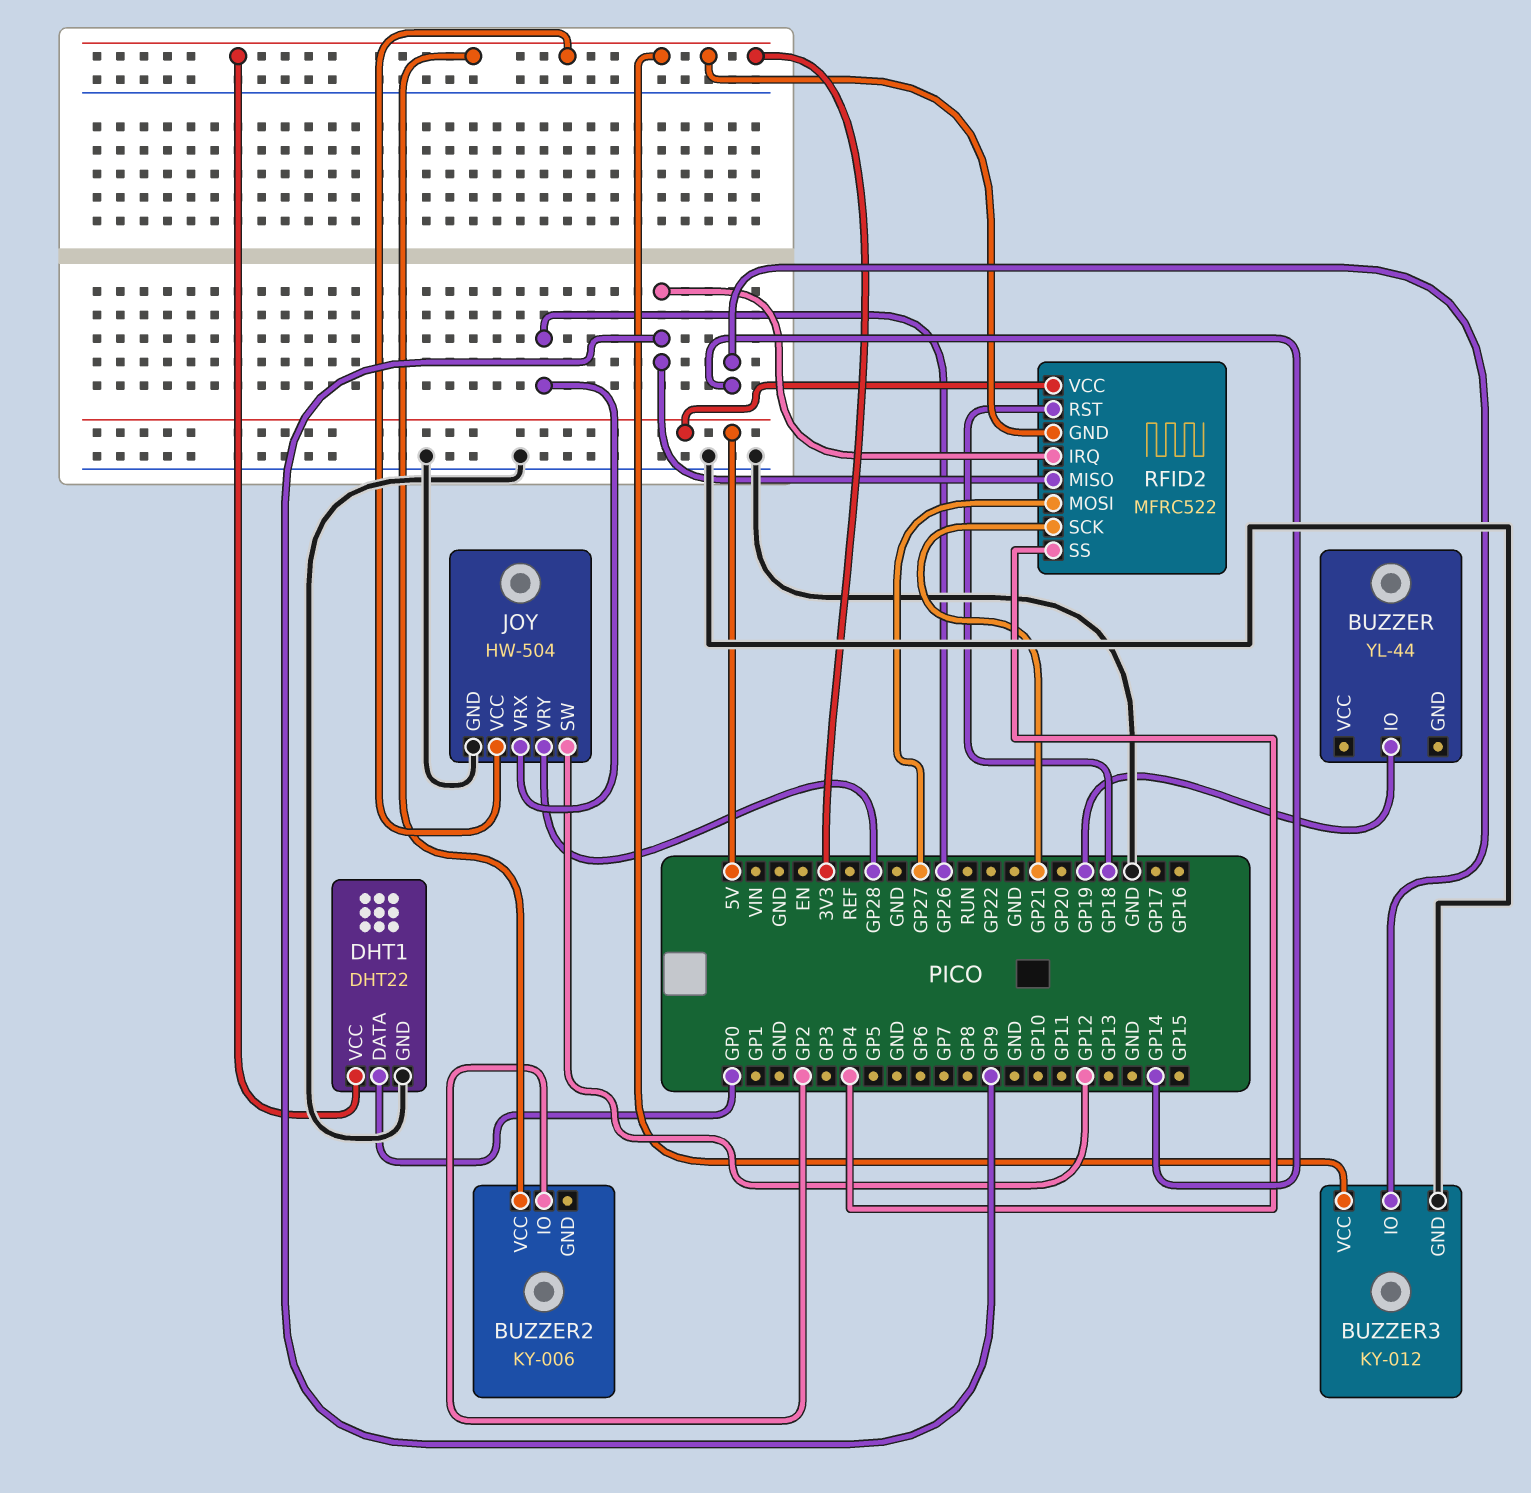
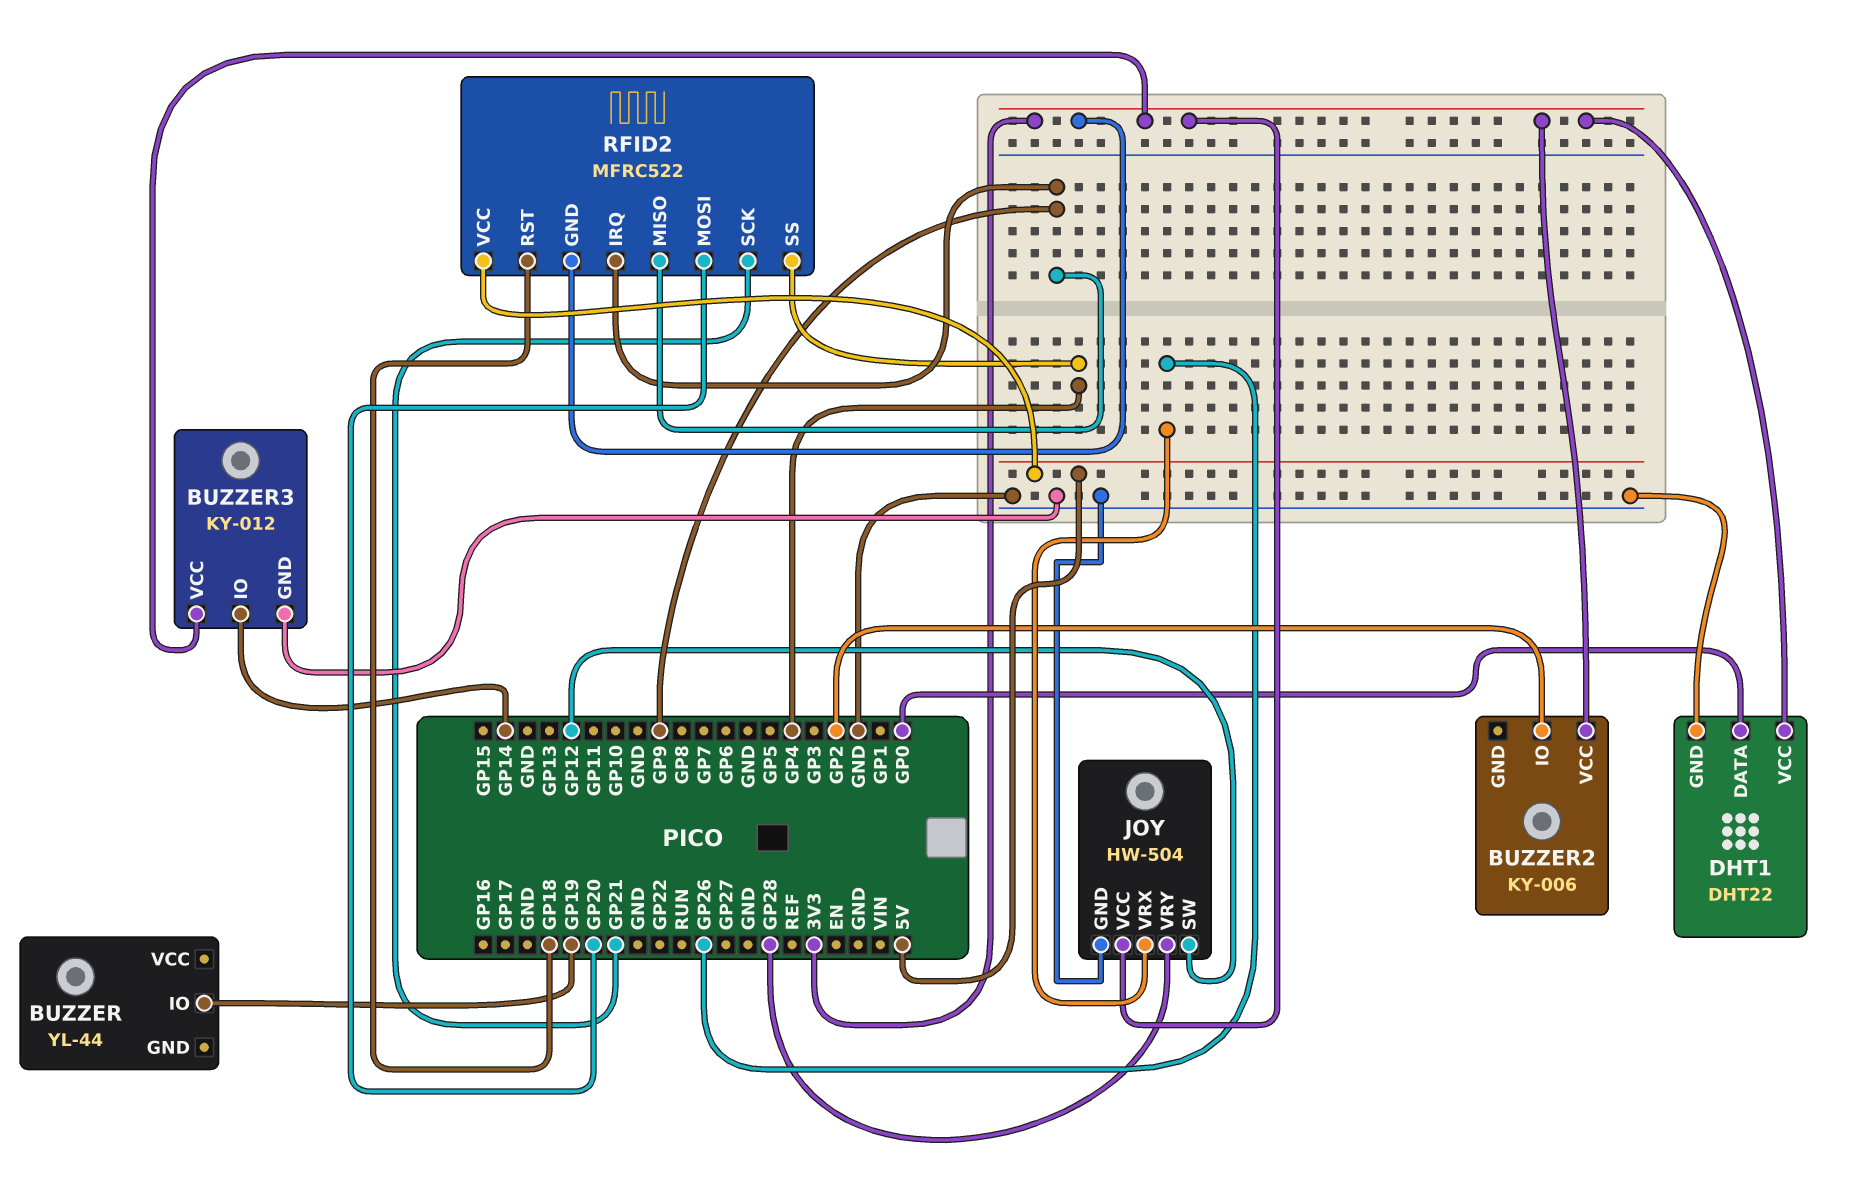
RFID2 pin MOSI: GP27 -> GP20

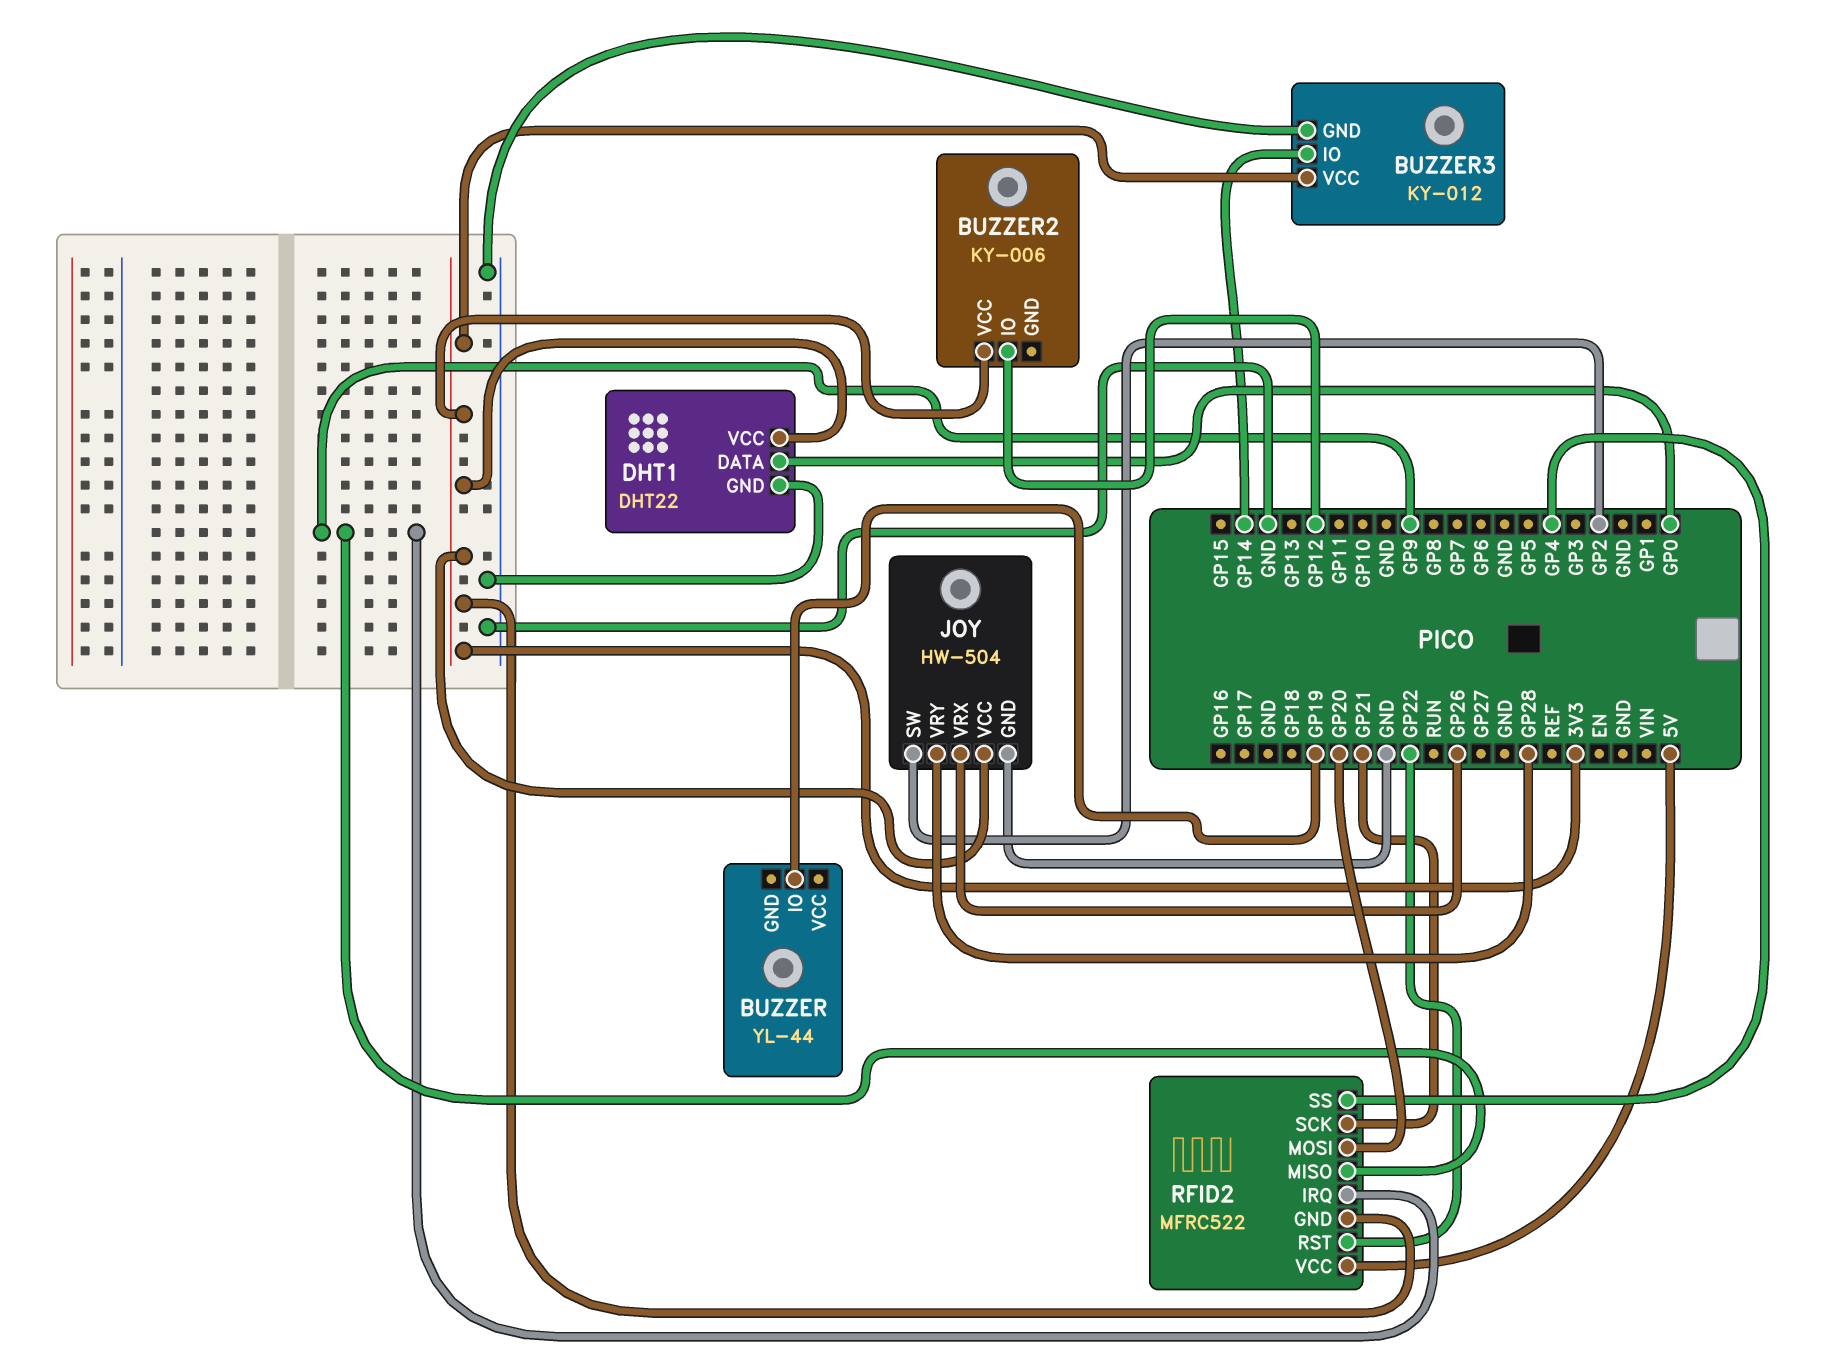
BUZZER2 pin IO: GP2 -> GP12
JOY pin SW: GP12 -> GP2
RFID2 pin RST: GP18 -> GP22

